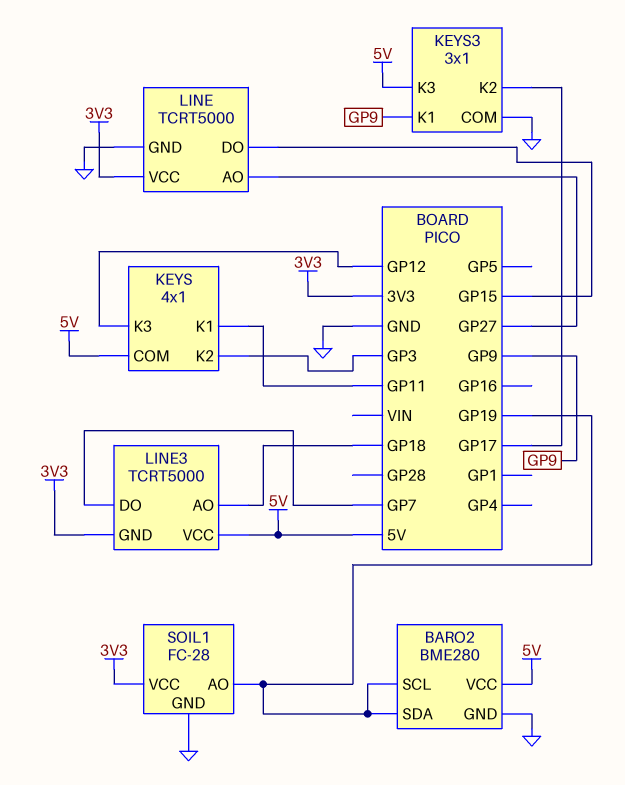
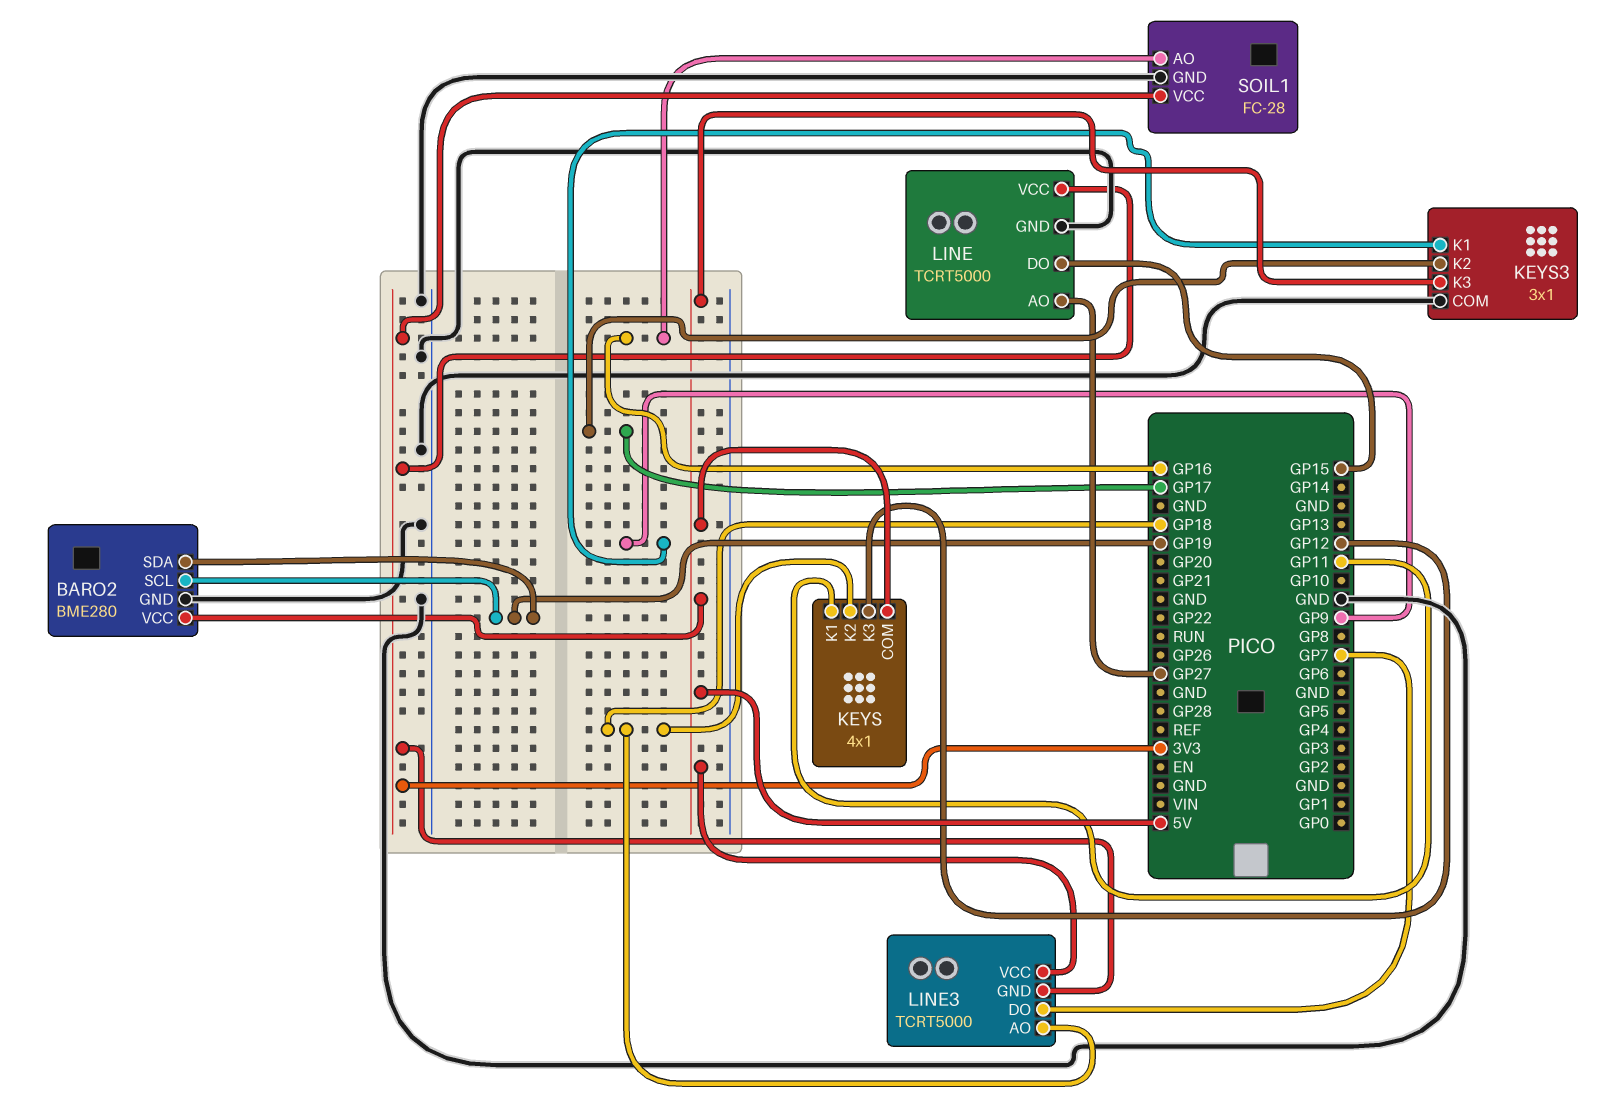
KEYS pin K2: GP3 -> GP18
SOIL1 pin AO: GP19 -> GP16

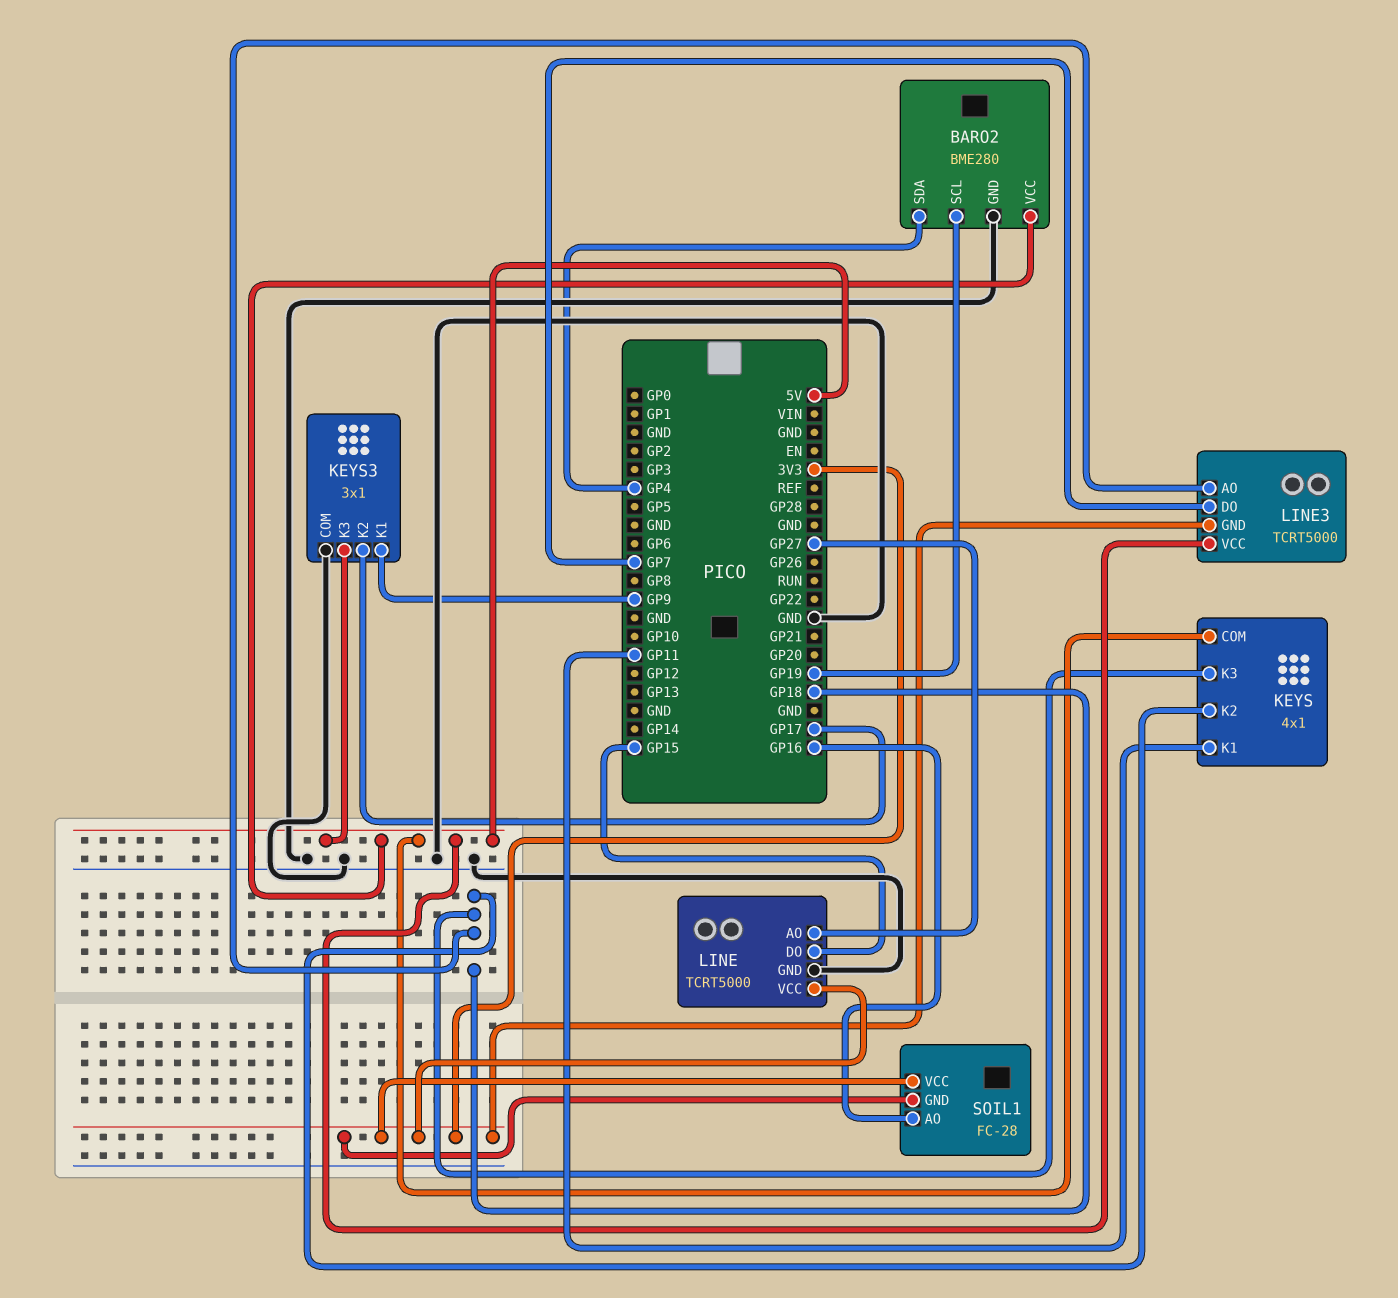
BARO2 pin SDA: GP19 -> GP4
KEYS pin K3: GP12 -> GP18
SOIL1 pin GND: GND -> 3V3

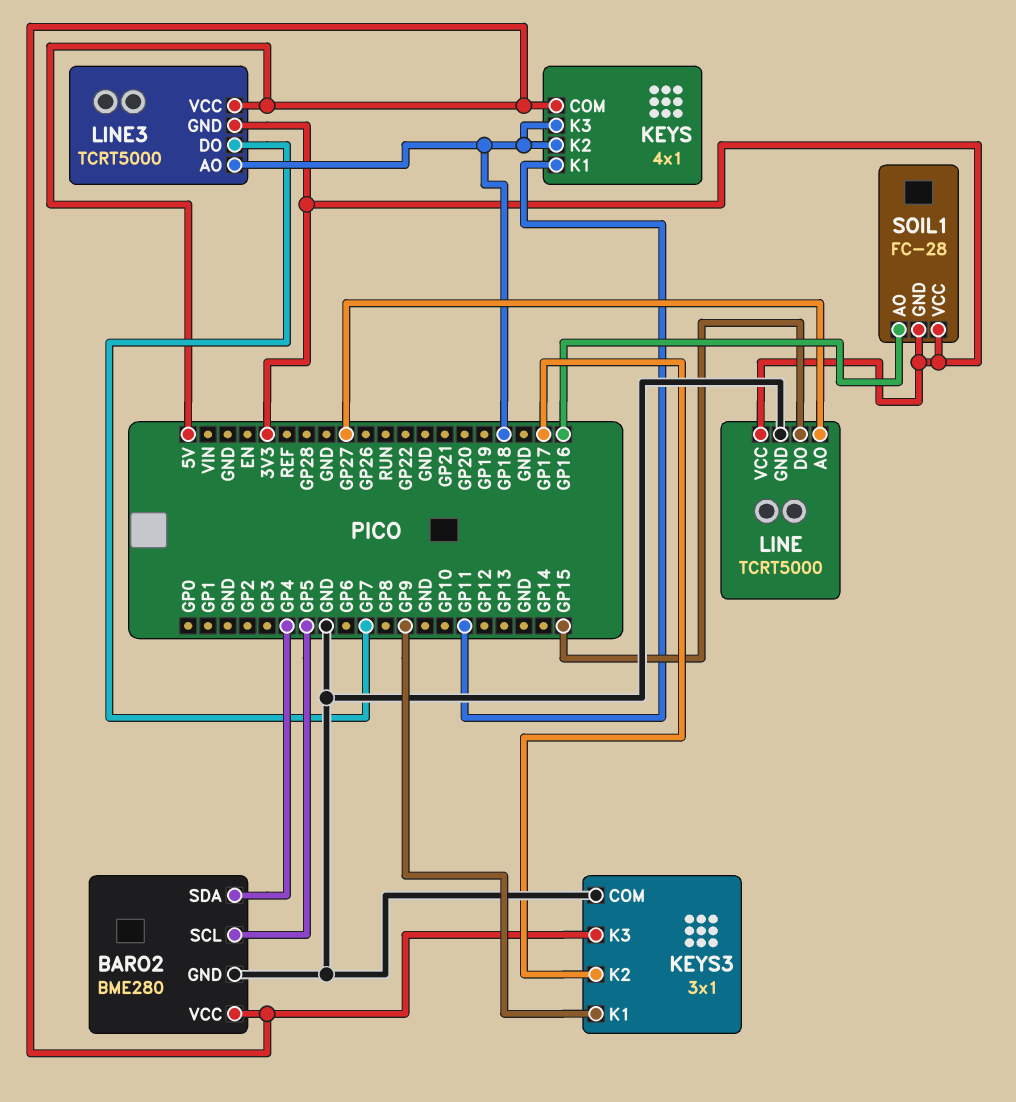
BARO2 pin SCL: GP19 -> GP5

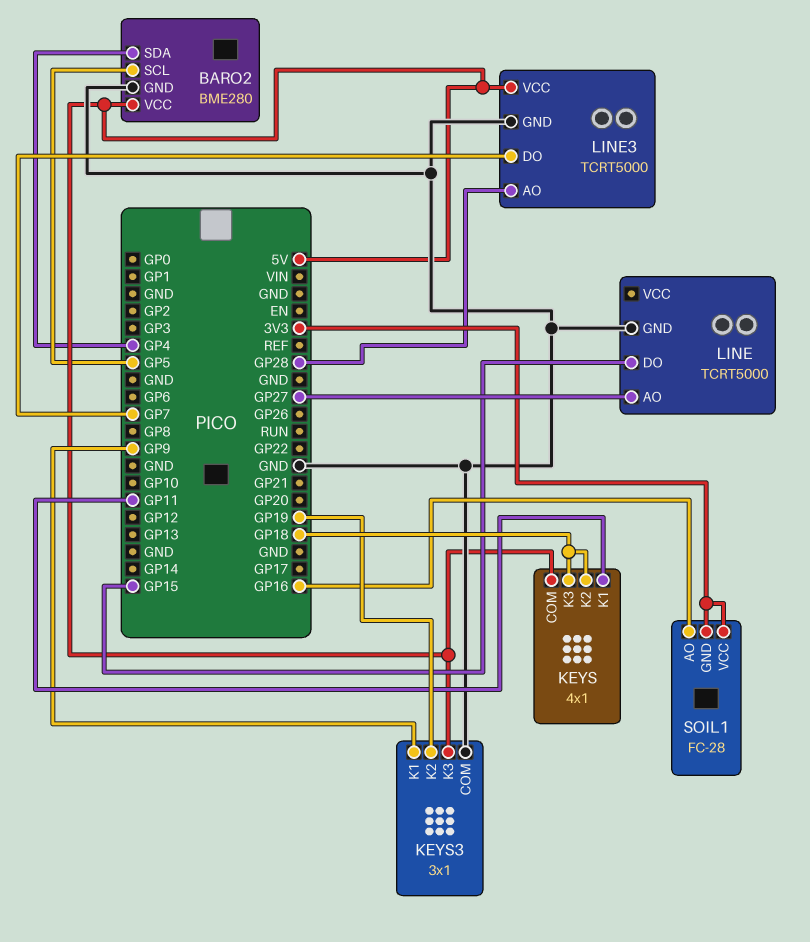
KEYS3 pin K2: GP17 -> GP19
LINE pin VCC: 3V3 -> none
LINE3 pin AO: GP18 -> GP28
LINE3 pin GND: 3V3 -> GND

